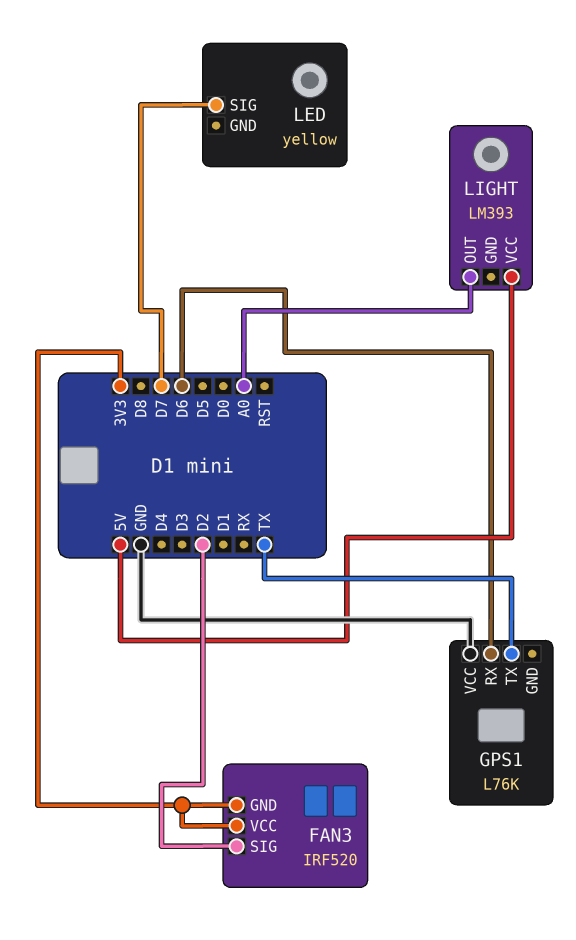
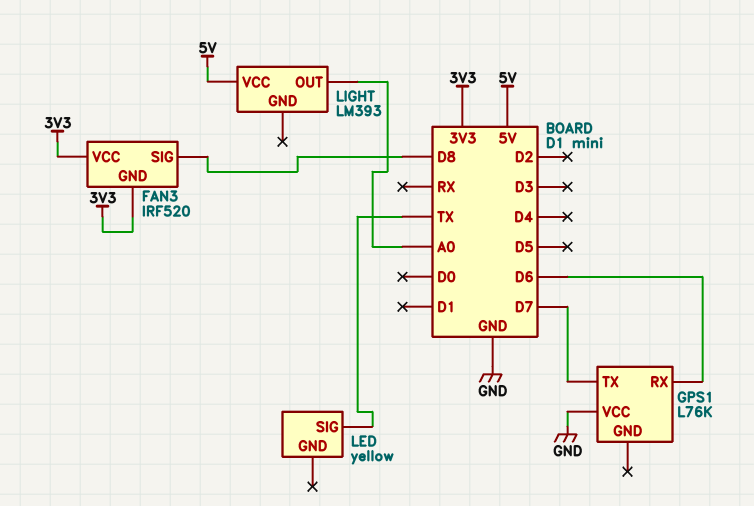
FAN3 pin SIG: D2 -> D8
GPS1 pin TX: TX -> D7
LED pin SIG: D7 -> TX

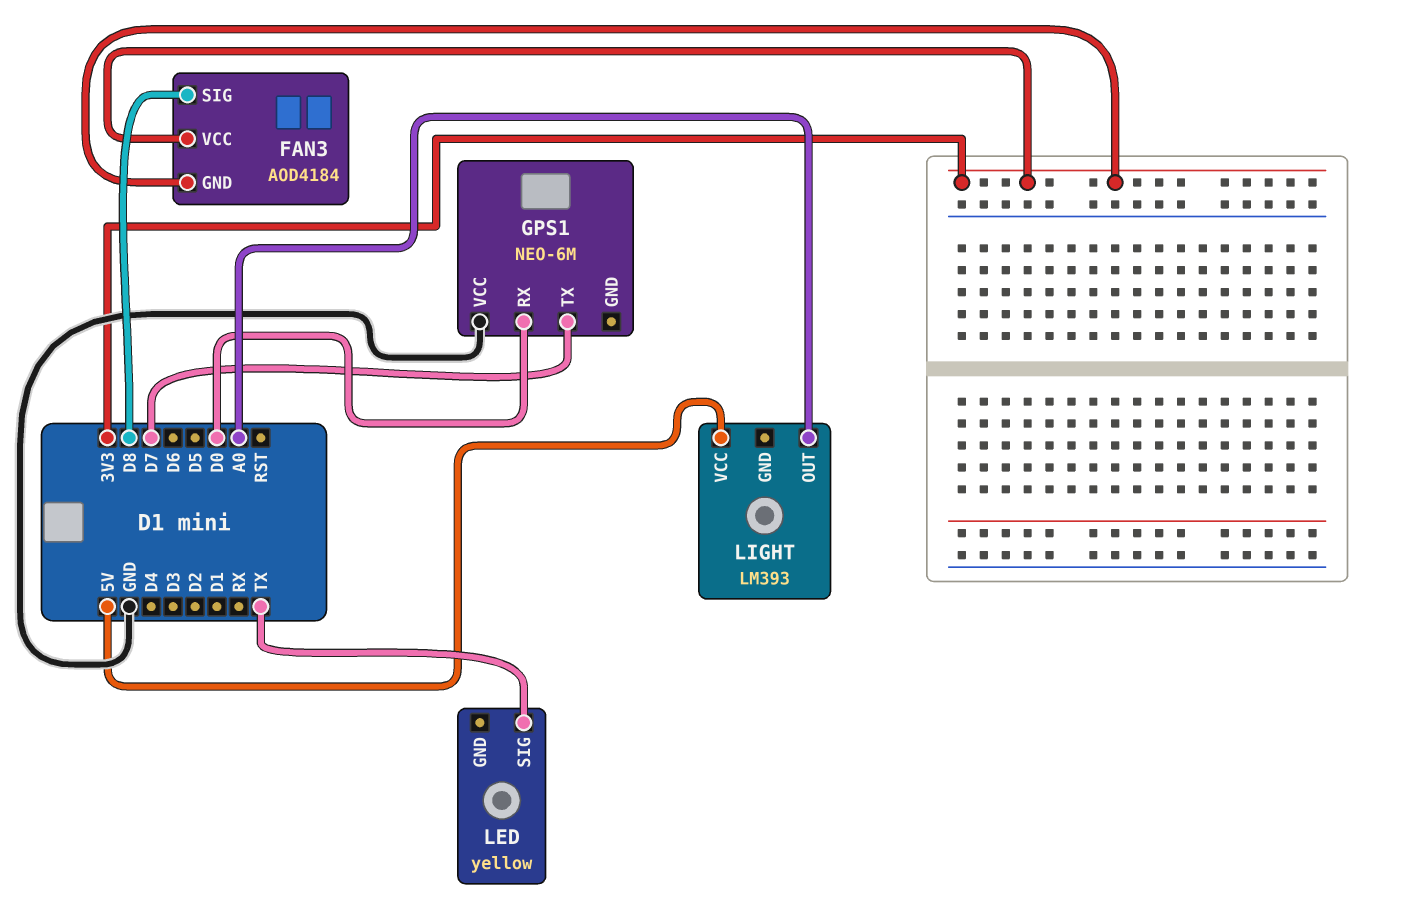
FAN3: IRF520 -> AOD4184
GPS1: L76K -> NEO-6M
GPS1 pin RX: D6 -> D0

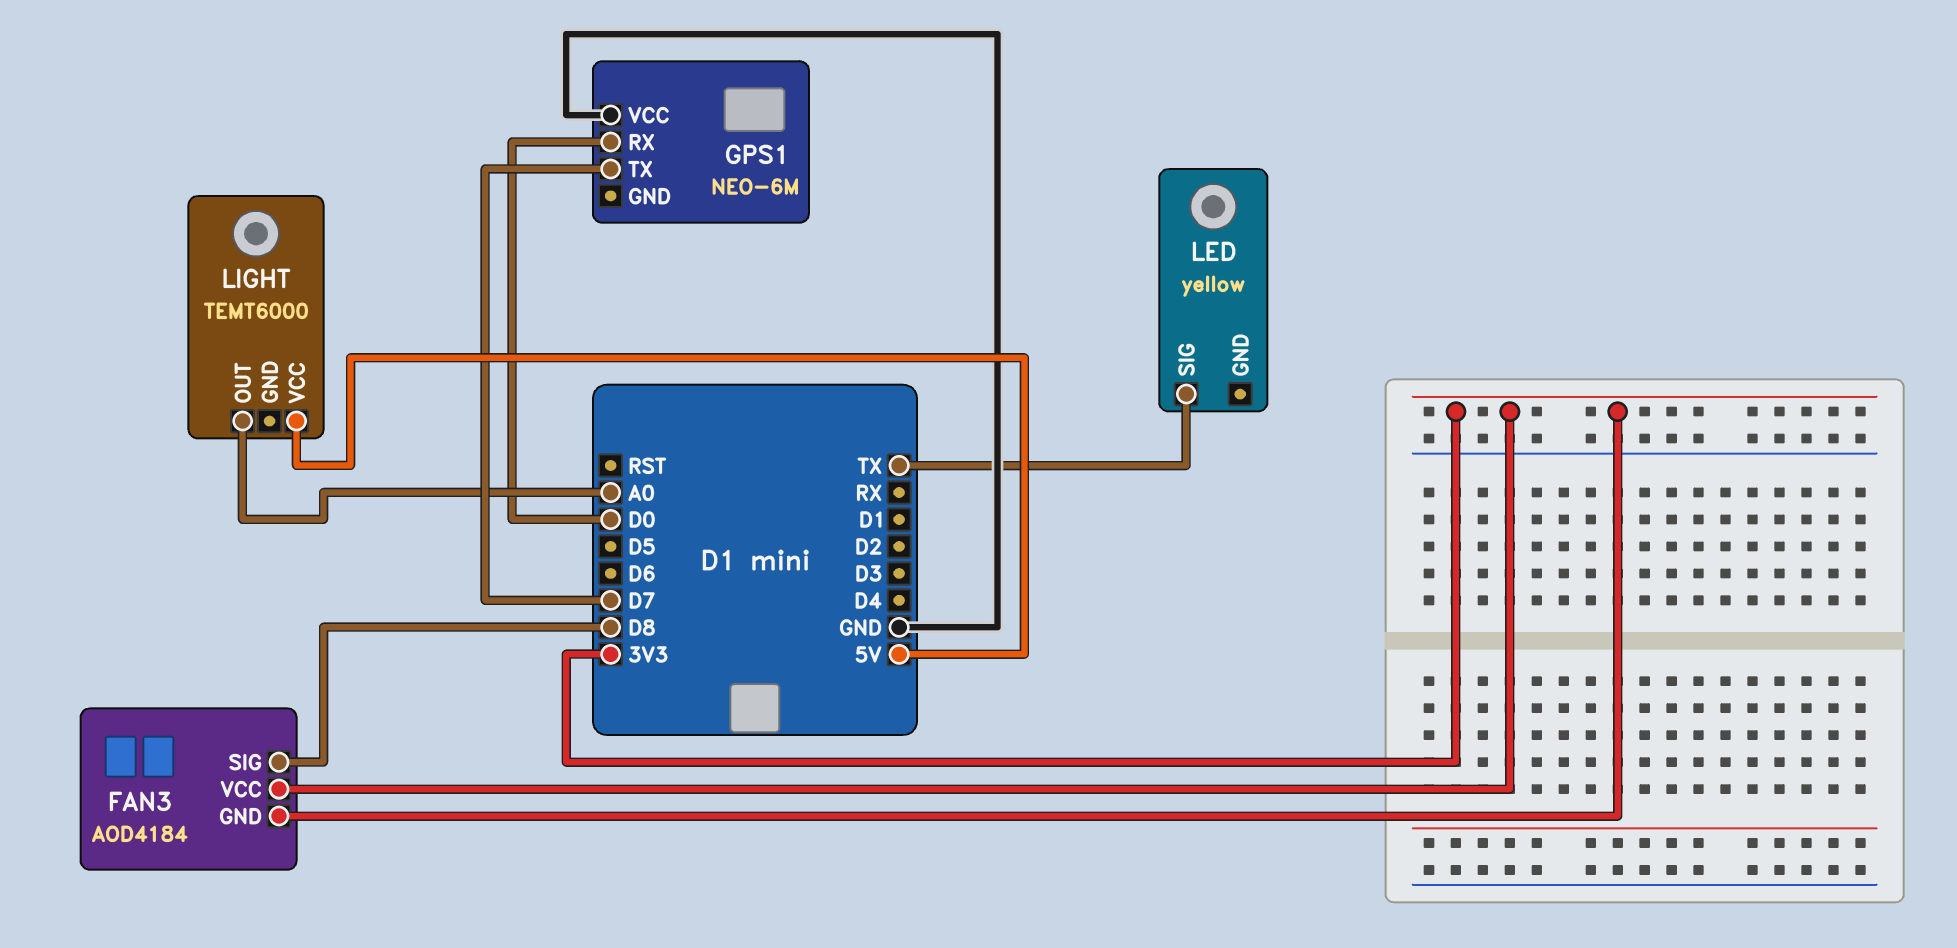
LIGHT: LM393 -> TEMT6000

